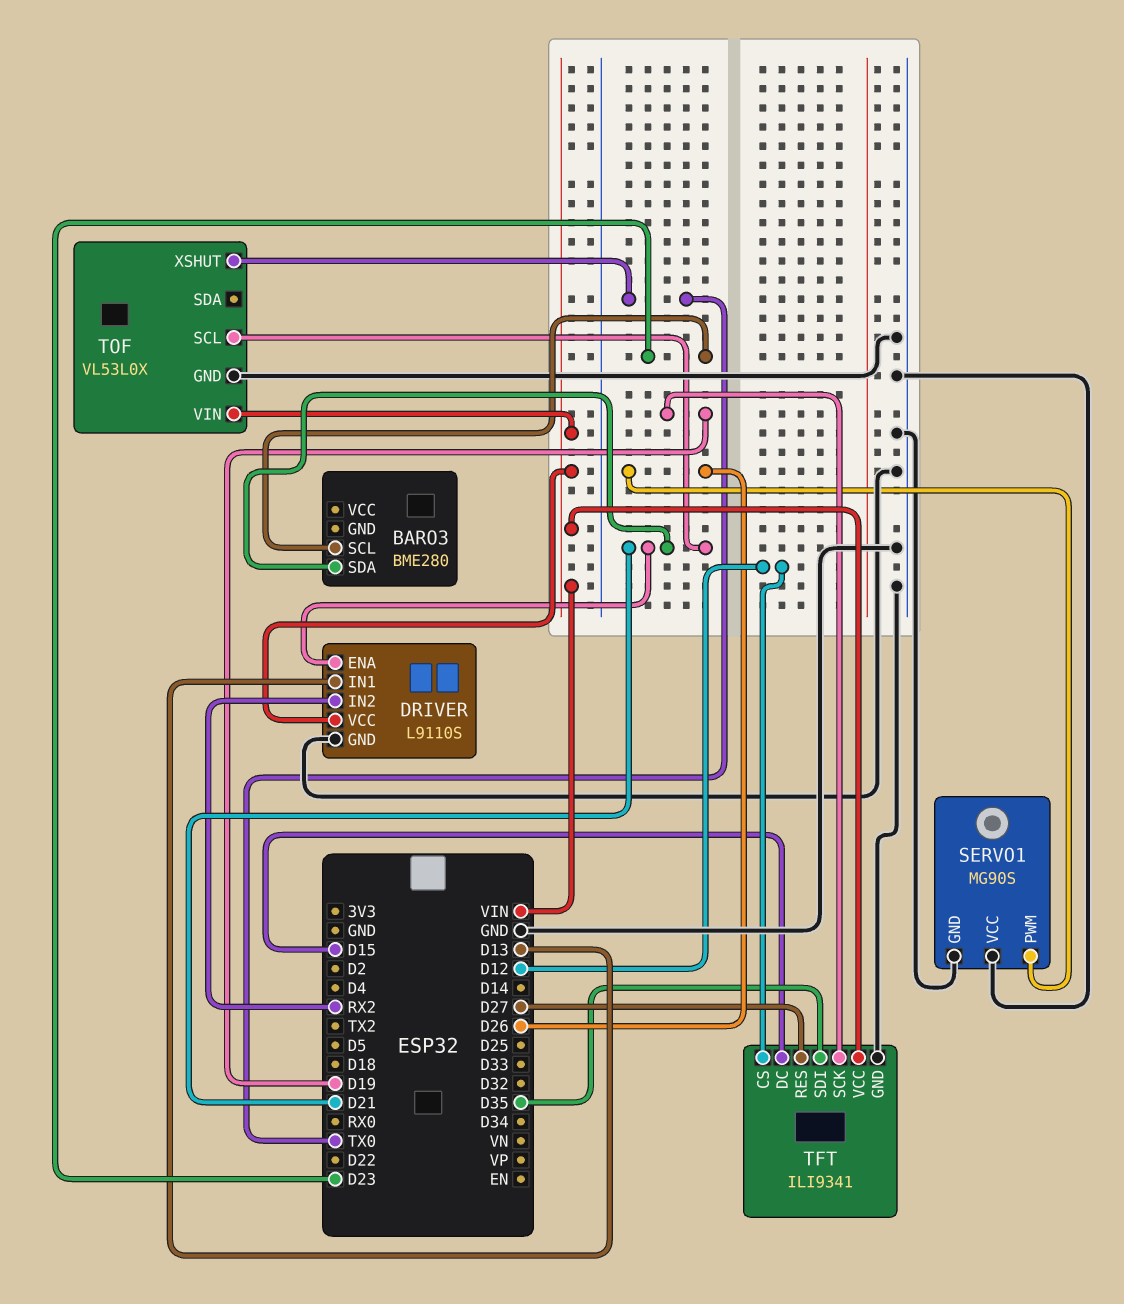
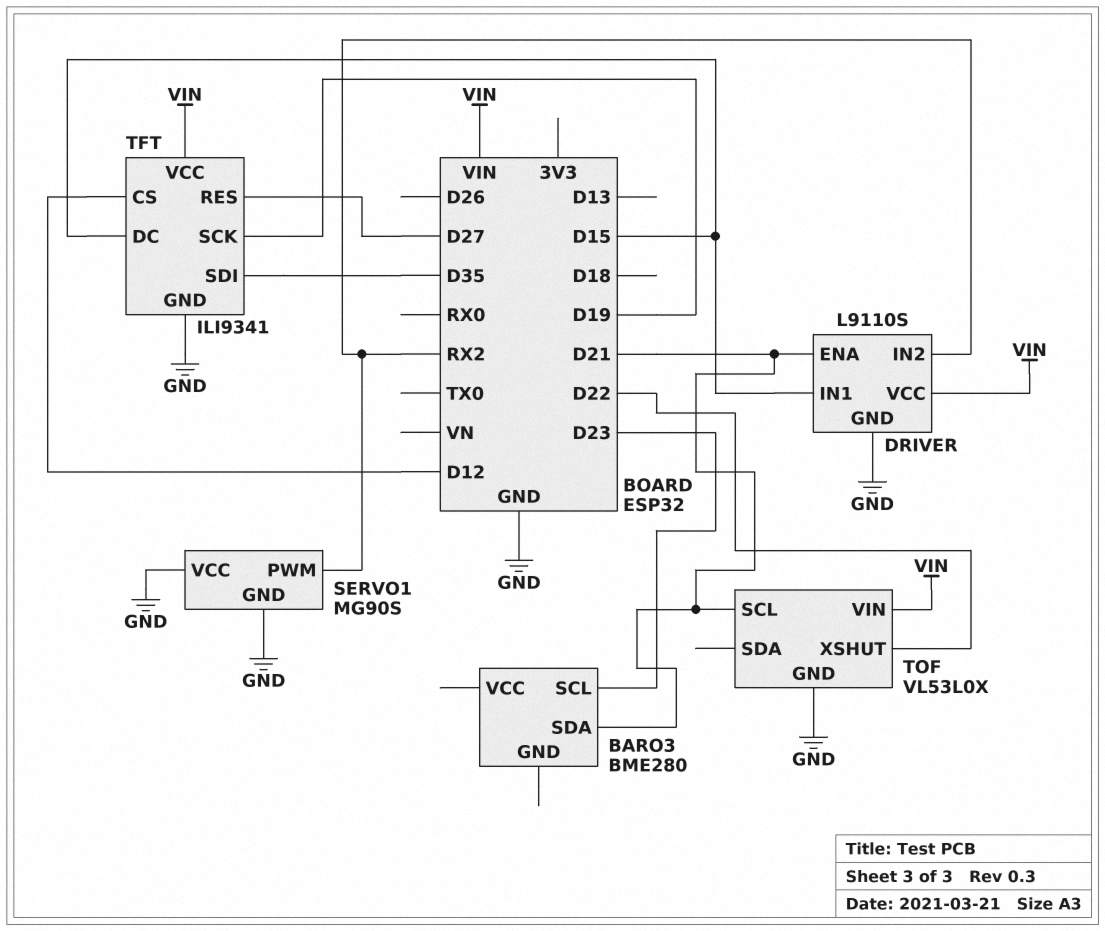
DRIVER pin IN1: D13 -> D15
SERVO1 pin PWM: D26 -> RX2
TOF pin XSHUT: TX0 -> D22

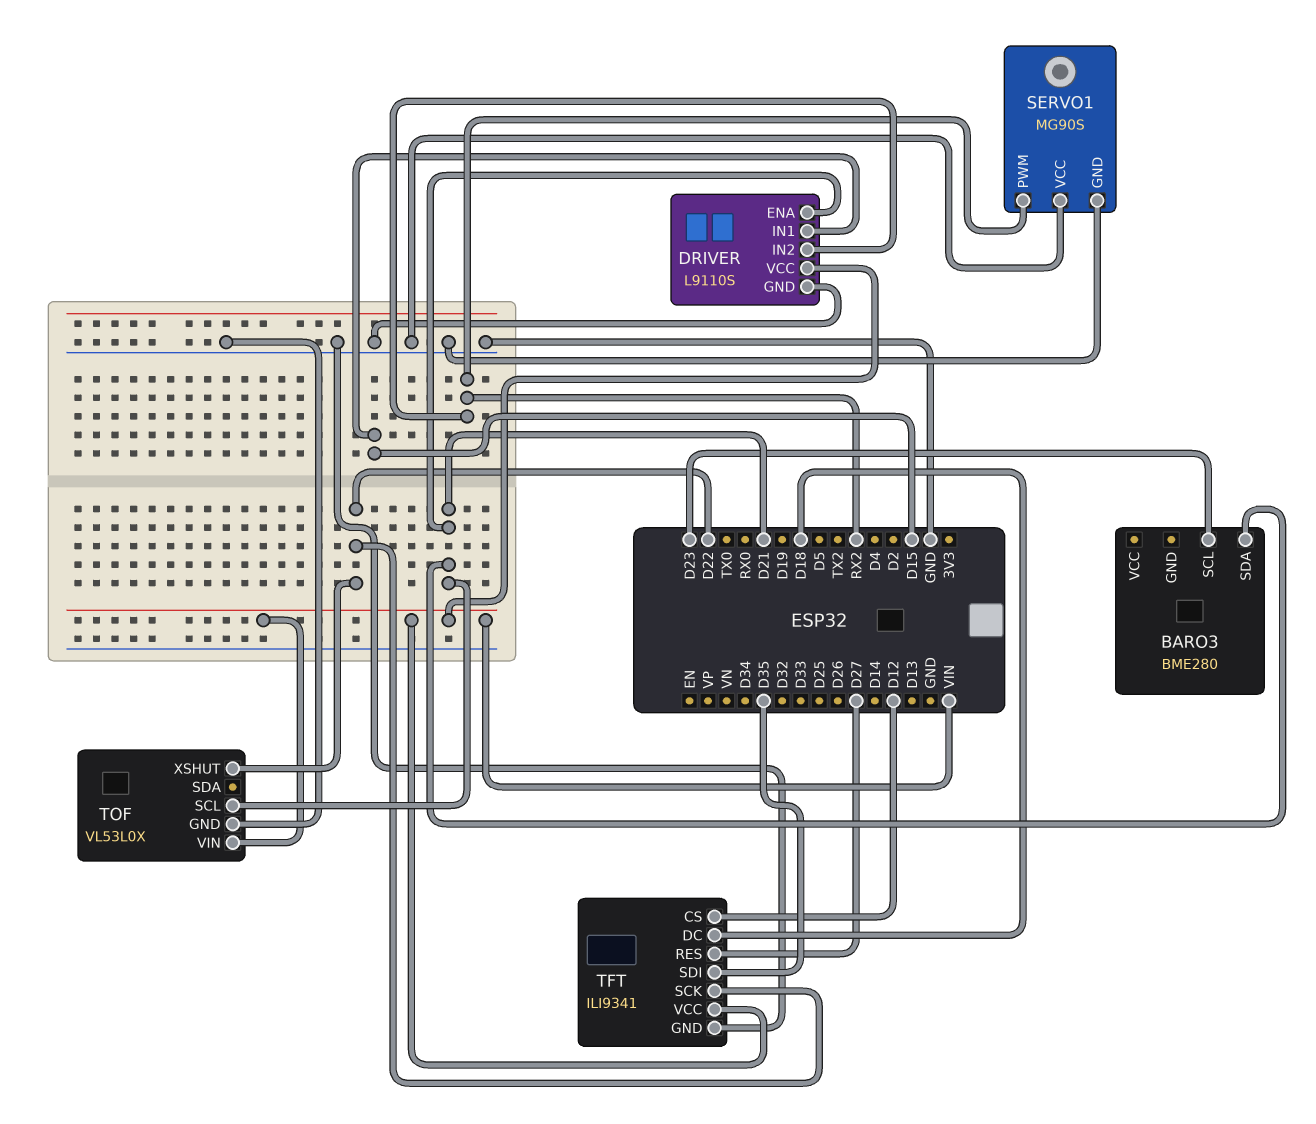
TFT pin DC: D15 -> D18
TFT pin SCK: D19 -> D22

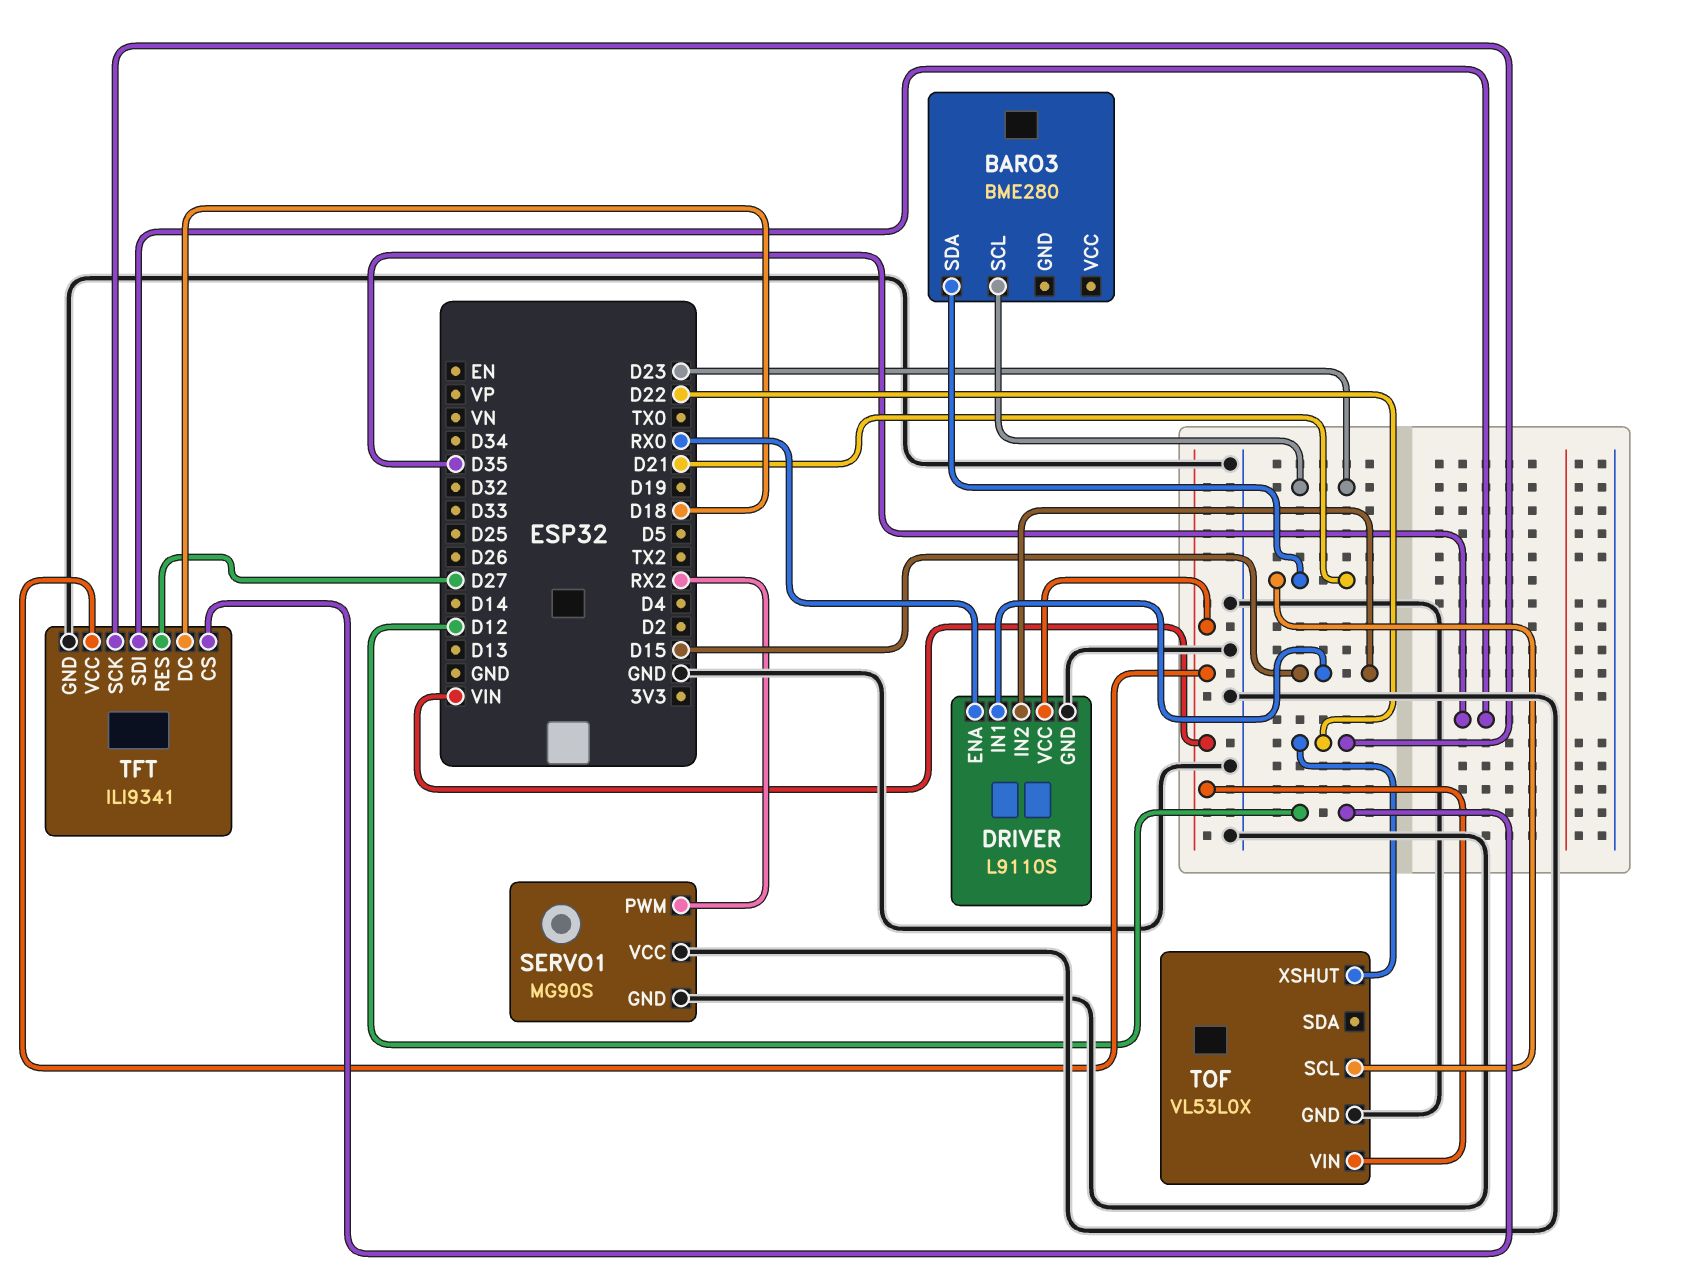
DRIVER pin ENA: D21 -> RX0
DRIVER pin IN2: RX2 -> D15

